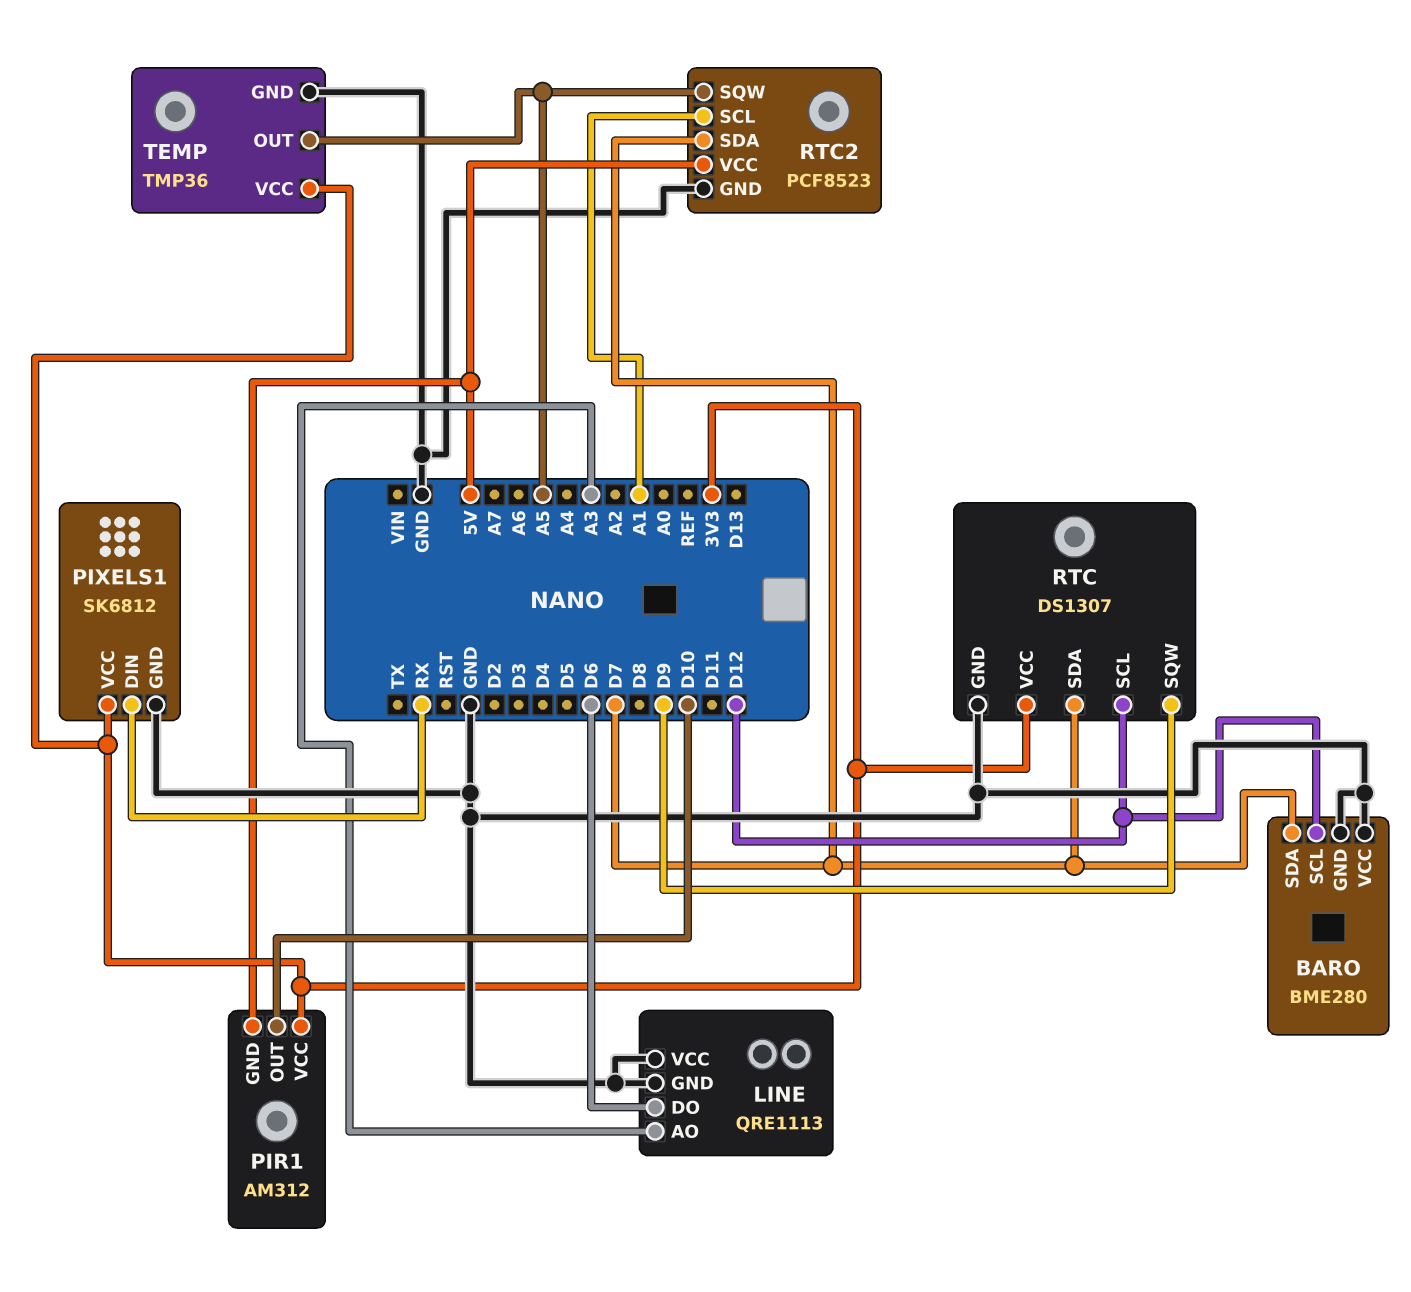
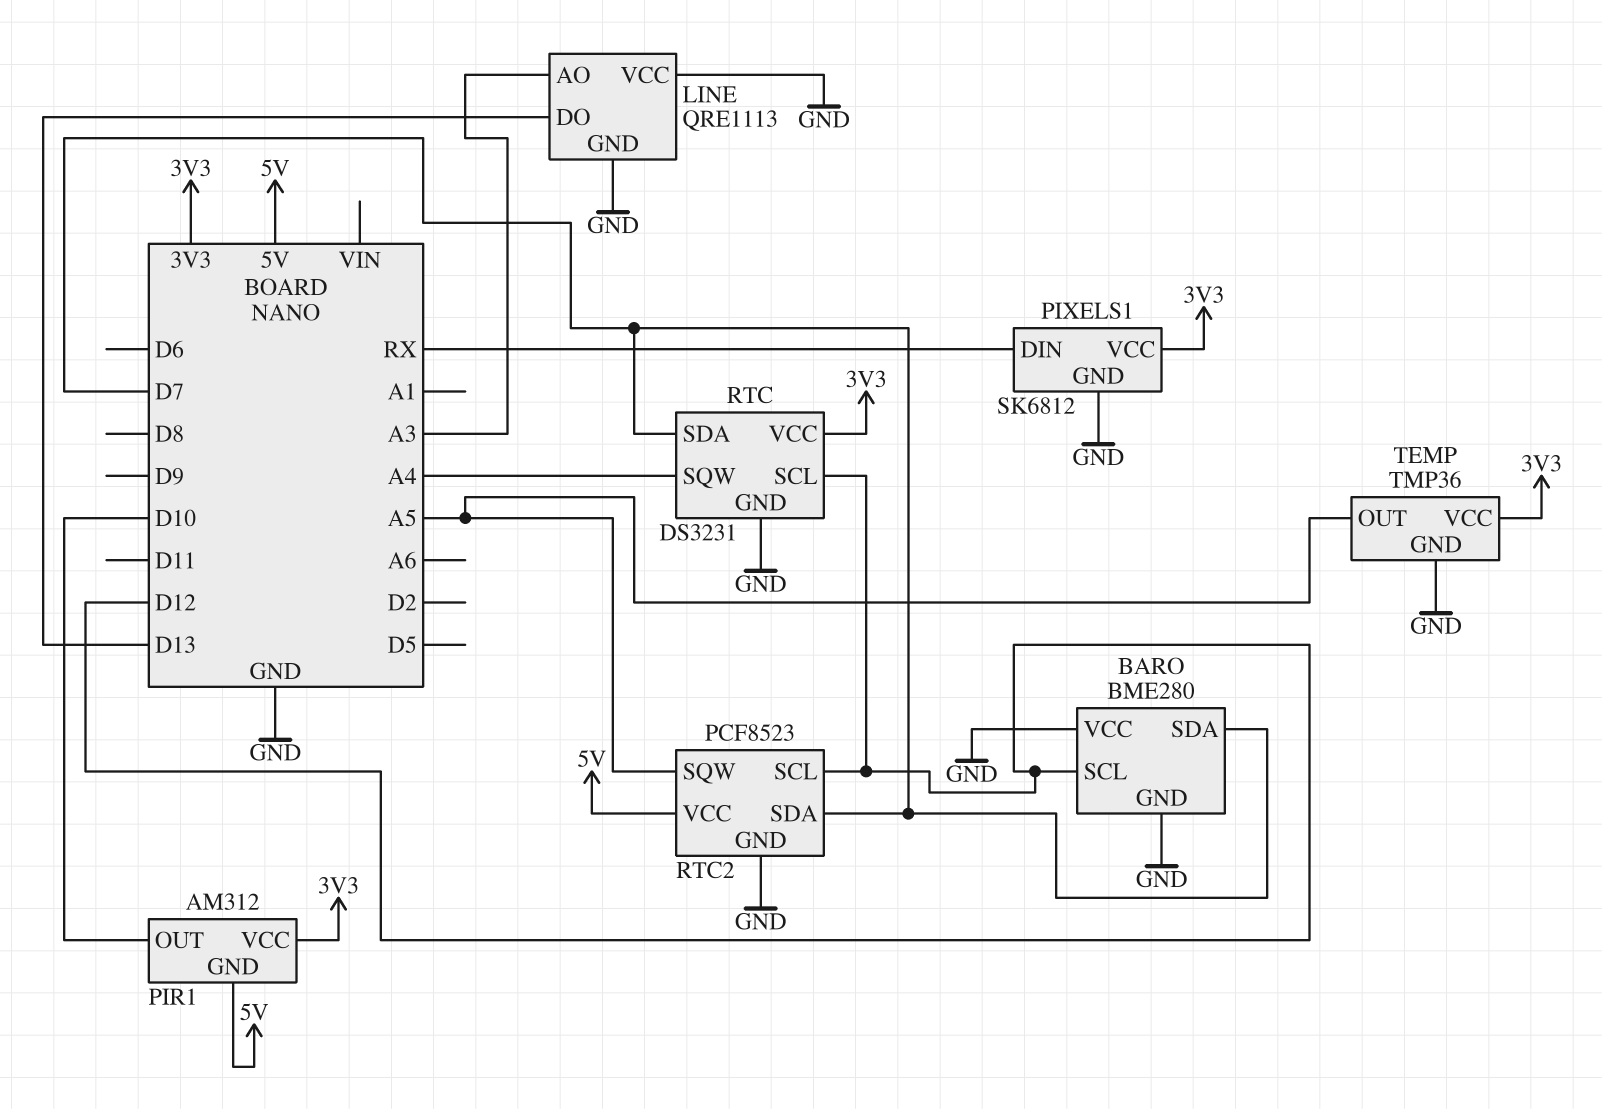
LINE pin DO: D6 -> D13
RTC: DS1307 -> DS3231
RTC pin SQW: D9 -> A4
RTC2 pin SCL: A1 -> D12

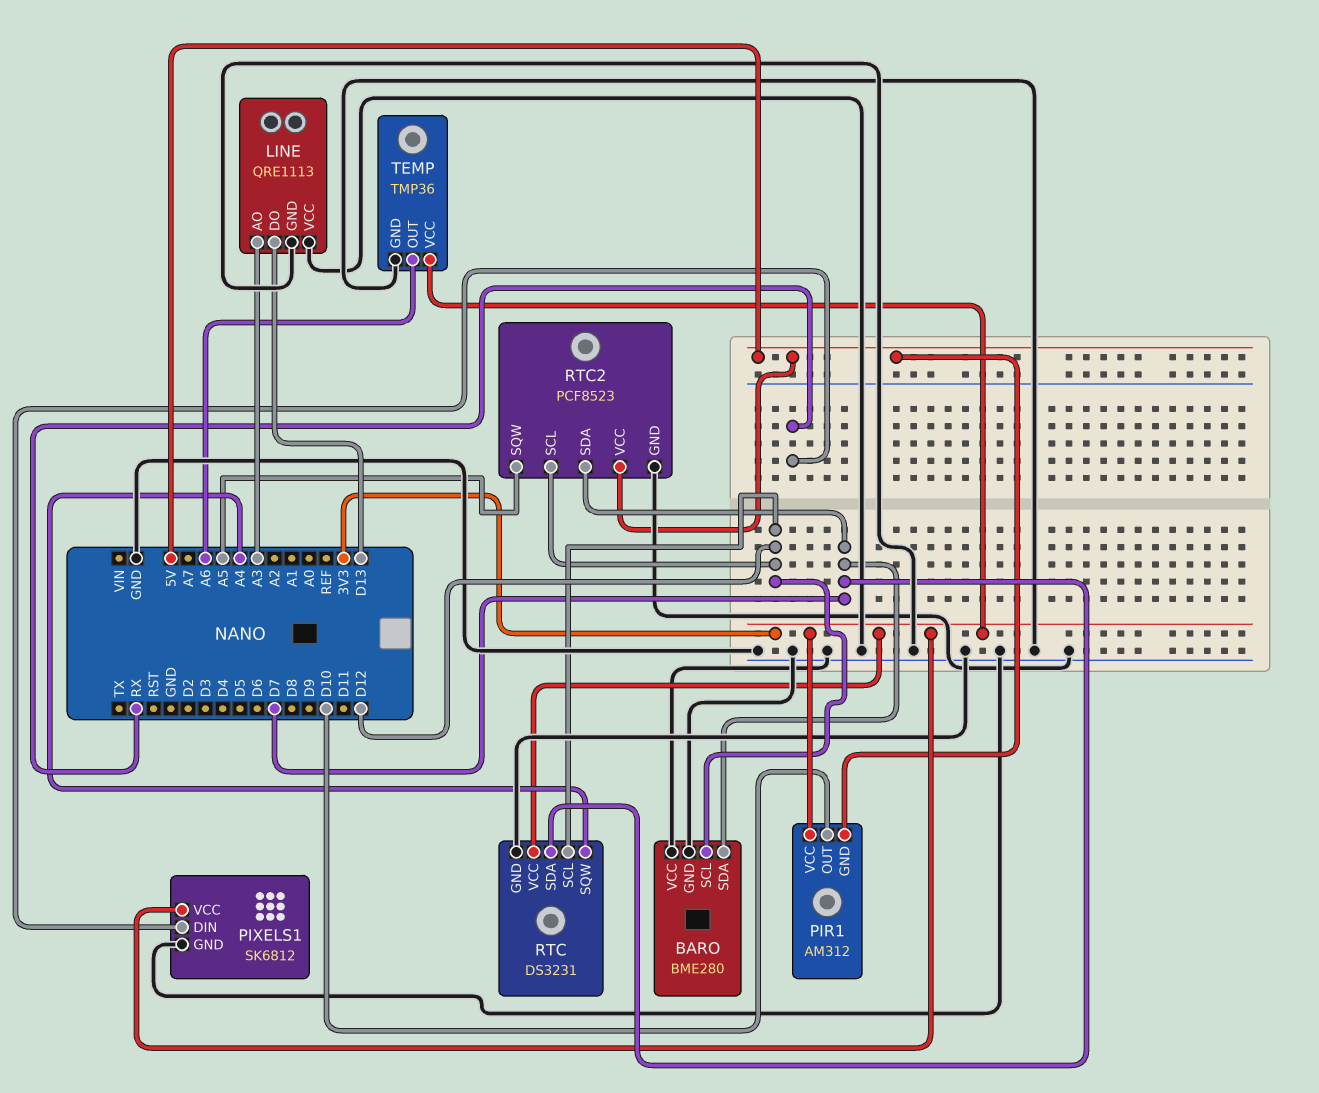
TEMP pin OUT: A5 -> A6

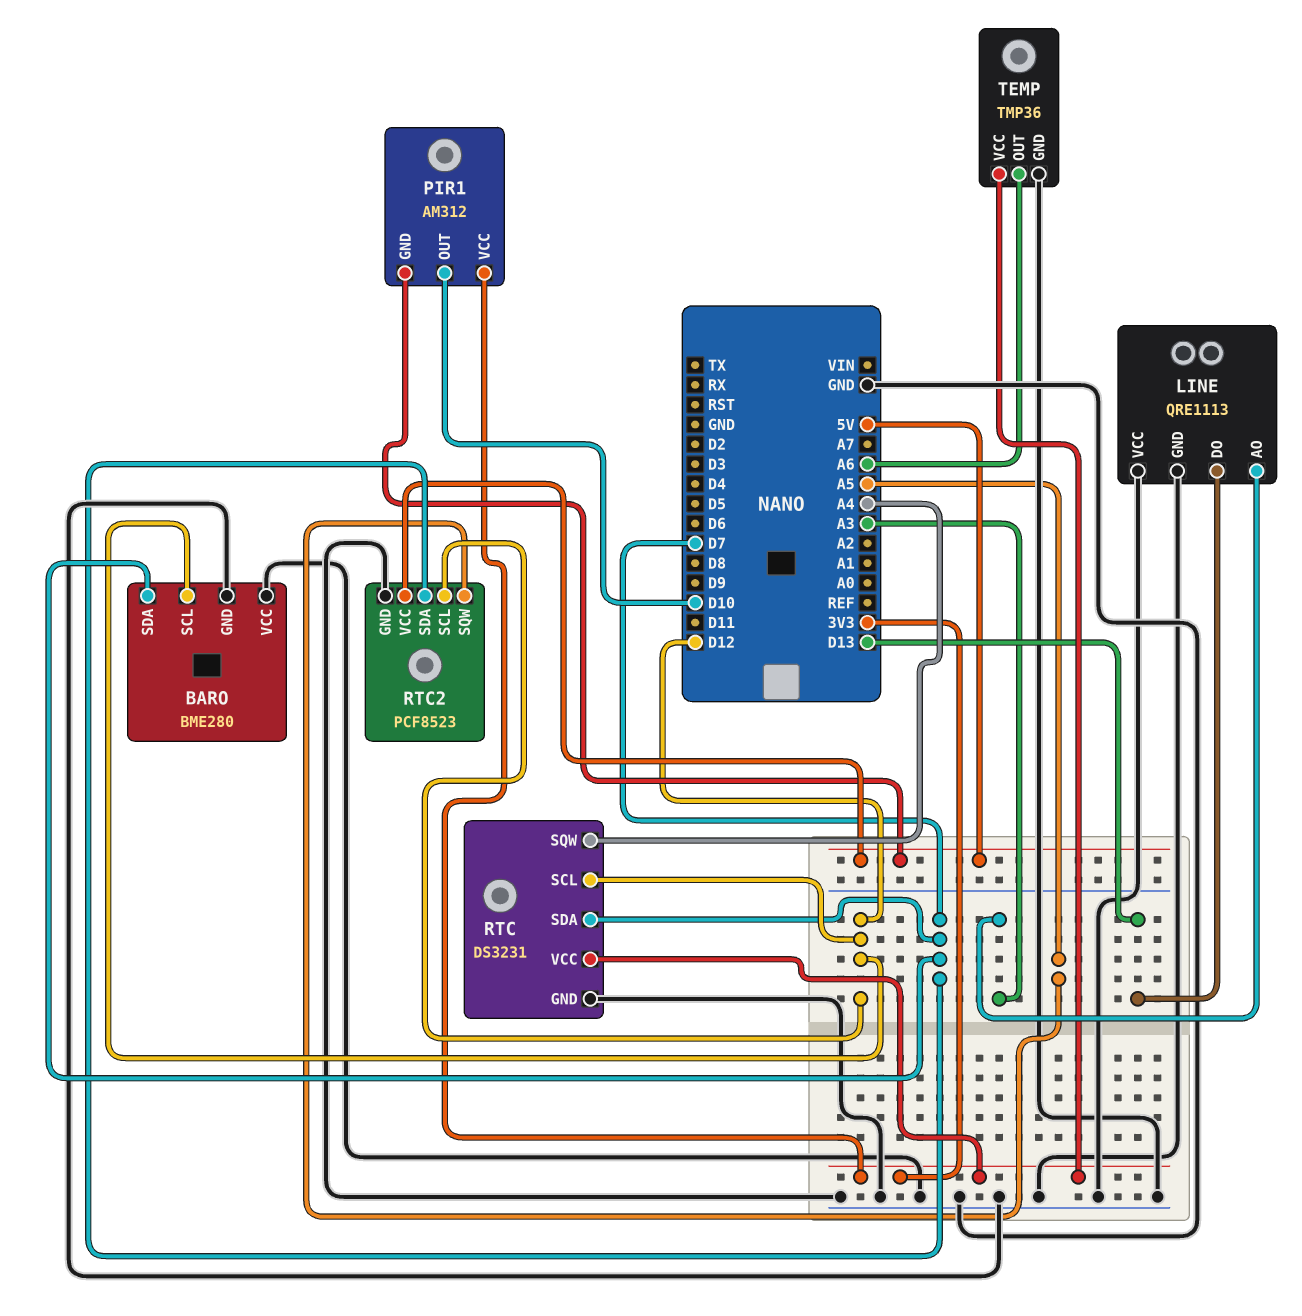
PIXELS1: SK6812 -> none
PIXELS1 pin DIN: RX -> none
PIXELS1 pin GND: GND -> none
PIXELS1 pin VCC: 3V3 -> none

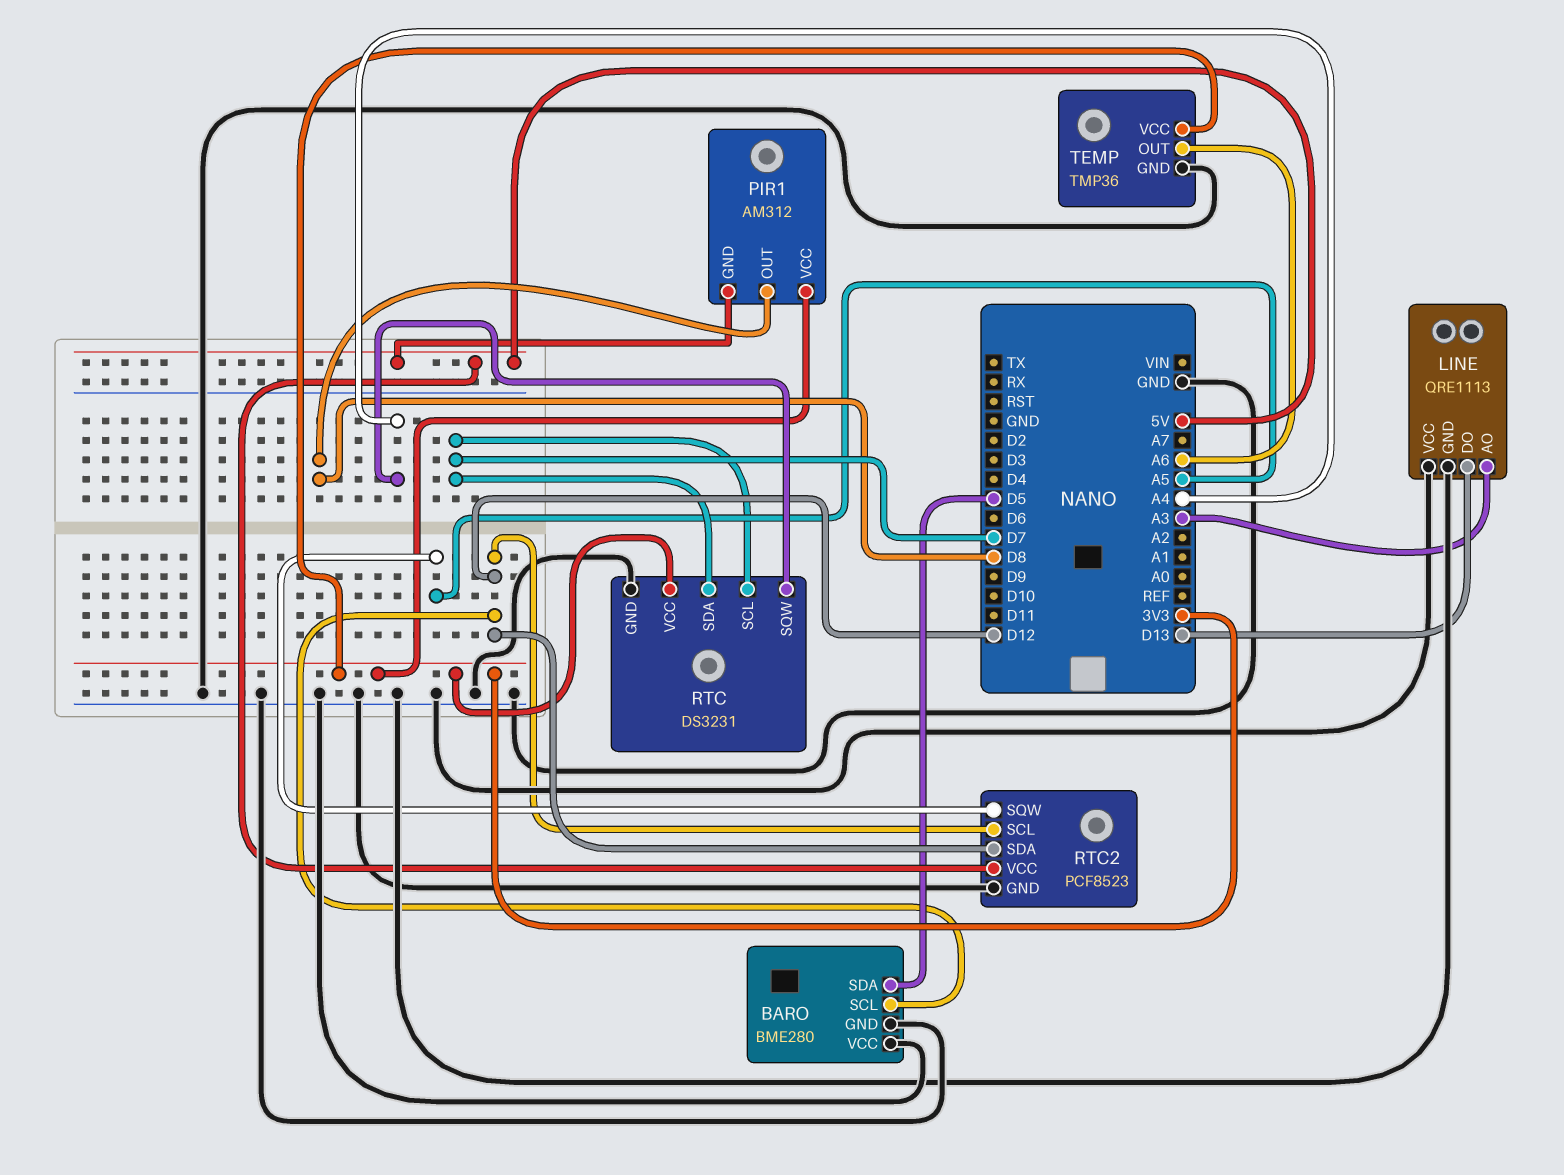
BARO pin SDA: D7 -> D5
PIR1 pin OUT: D10 -> D8
RTC pin SCL: D12 -> D7
RTC2 pin SDA: D7 -> D12

